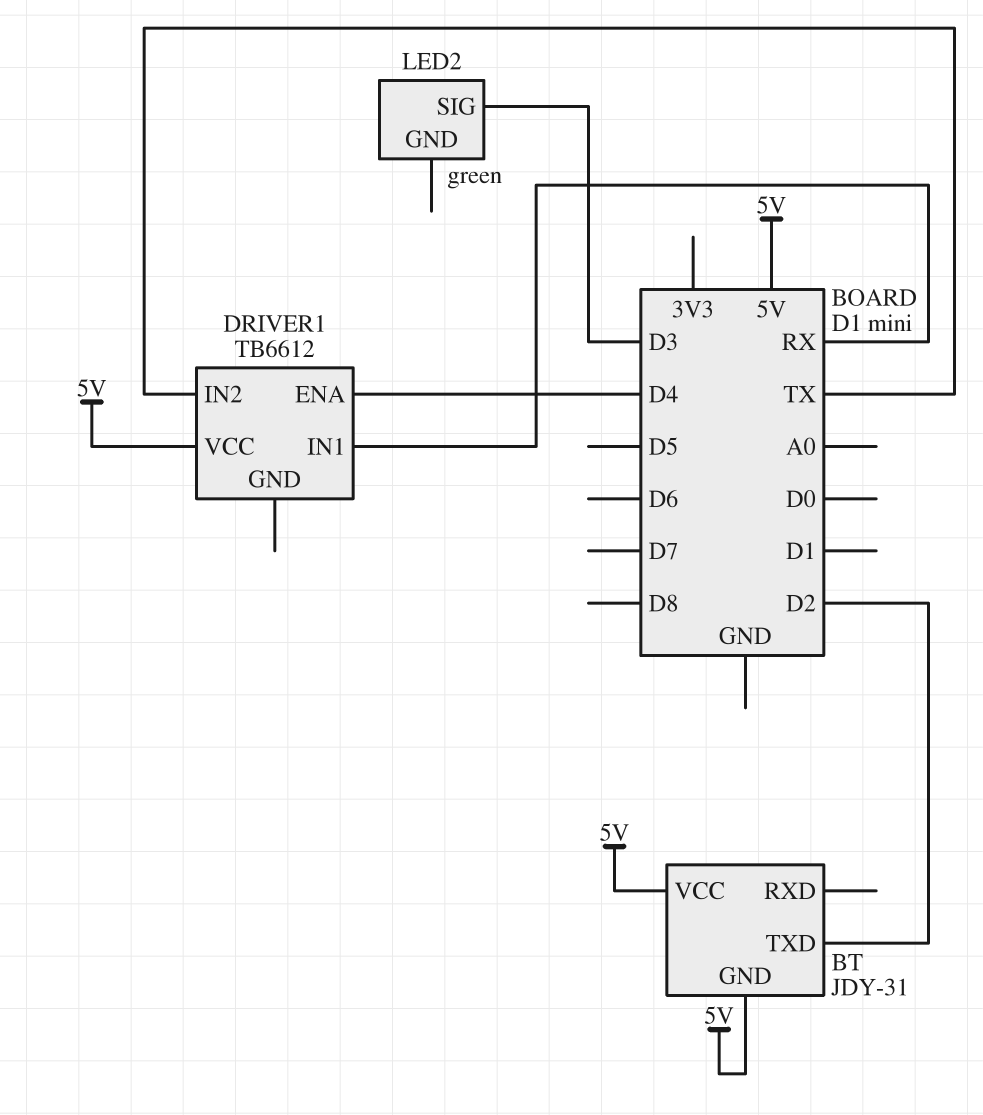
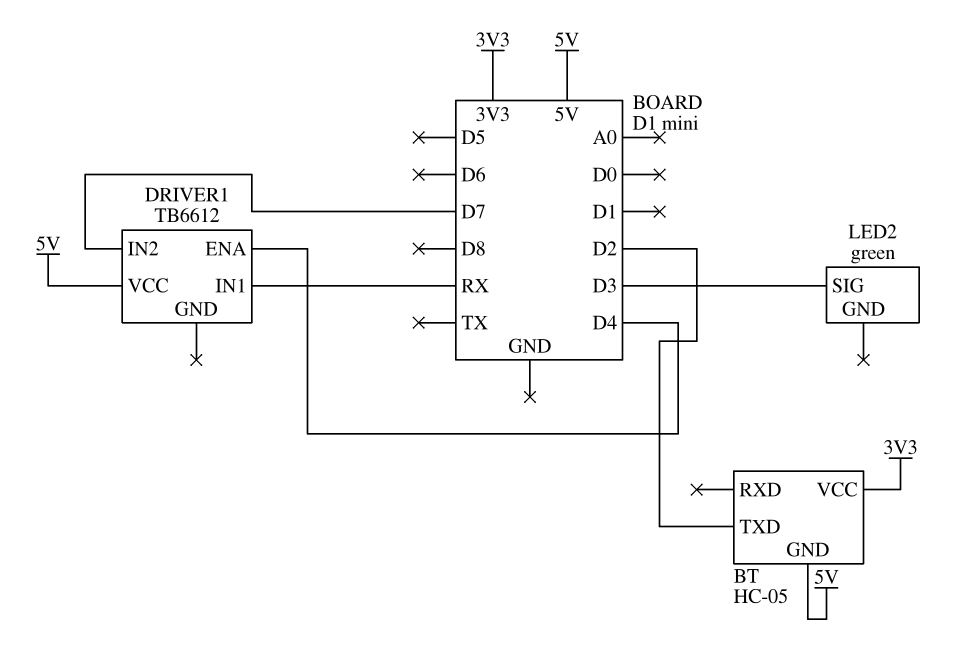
BT: JDY-31 -> HC-05
BT pin VCC: 5V -> 3V3
DRIVER1 pin IN2: TX -> D7

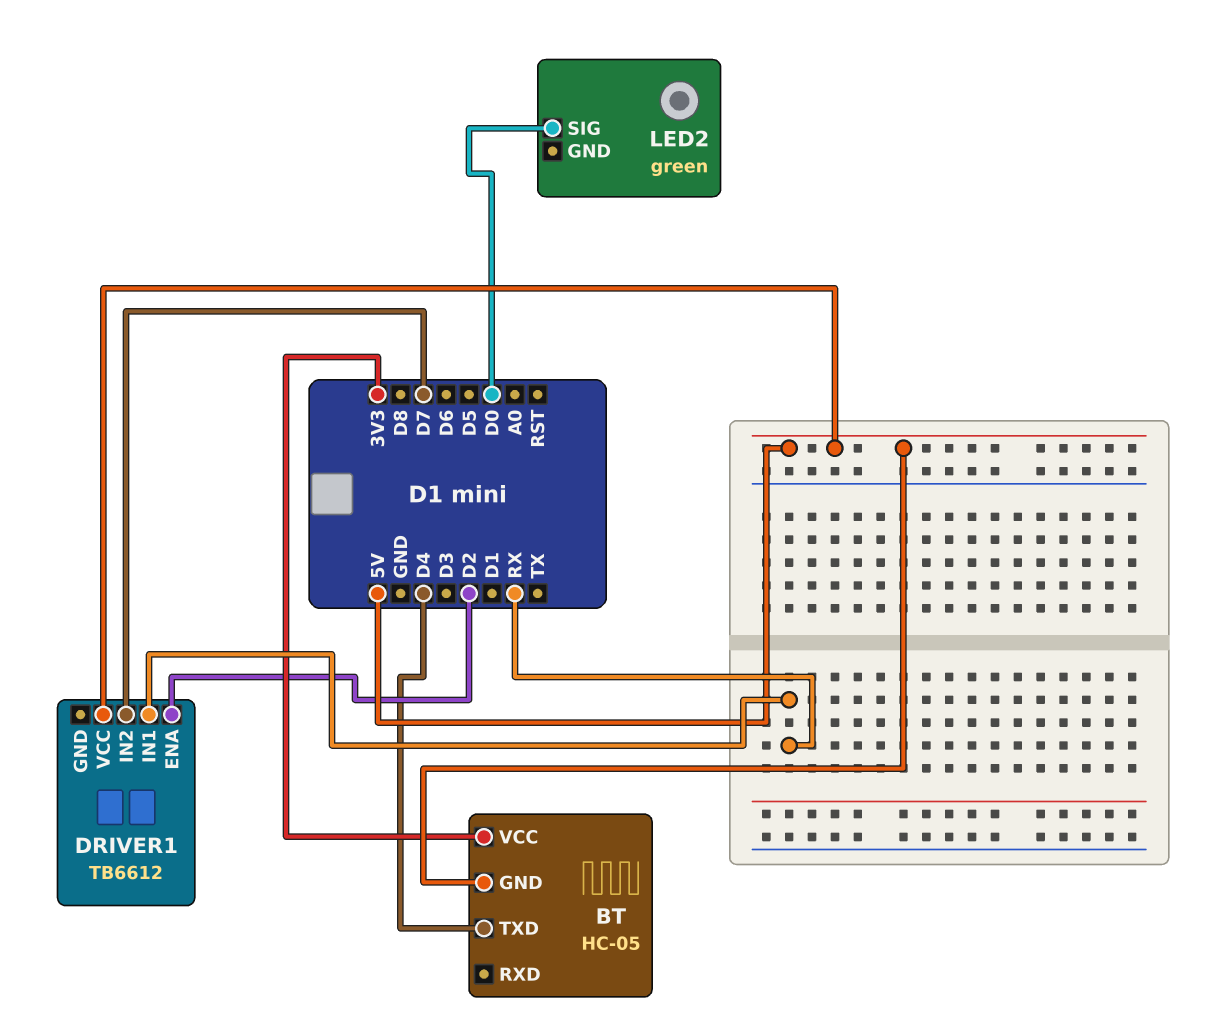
BT pin TXD: D2 -> D4
DRIVER1 pin ENA: D4 -> D2
LED2 pin SIG: D3 -> D0

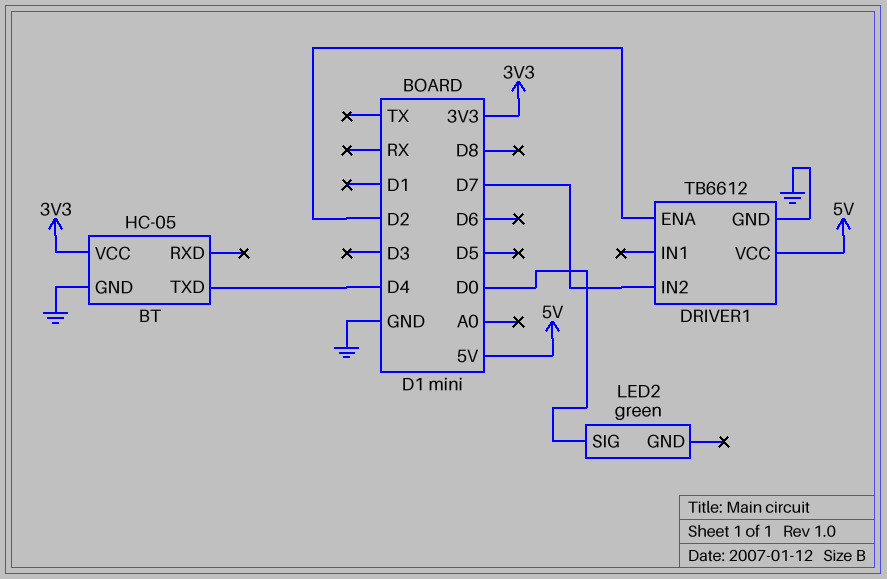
BT pin GND: 5V -> GND
DRIVER1 pin GND: none -> GND
DRIVER1 pin IN1: RX -> none

